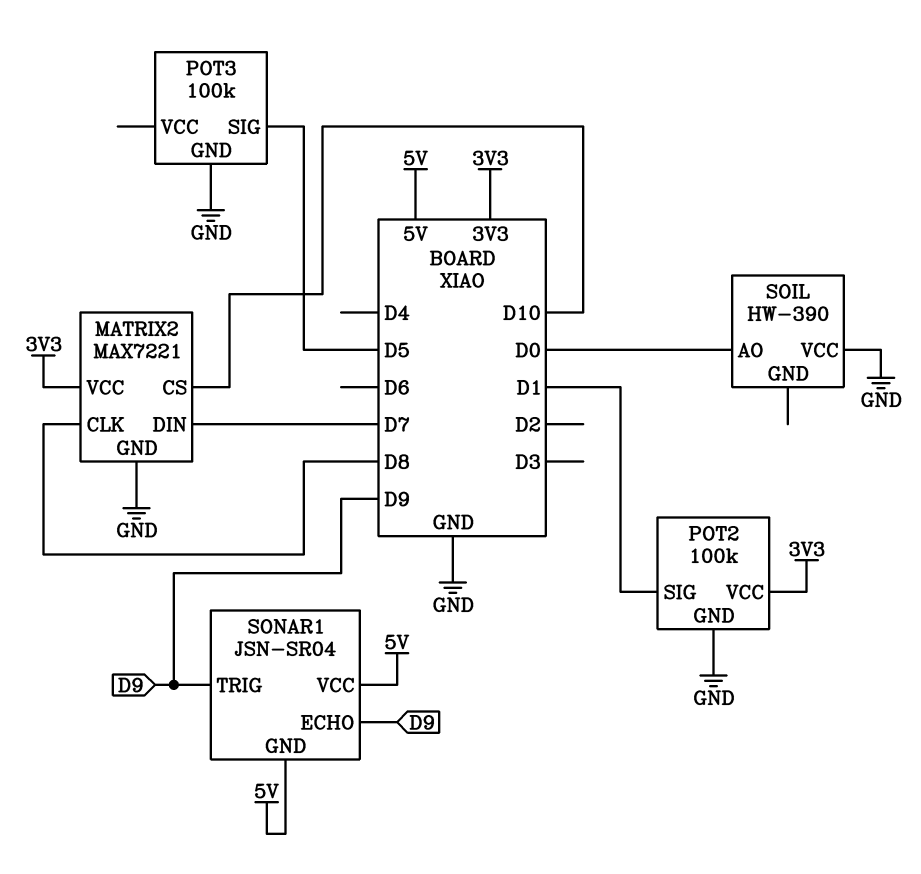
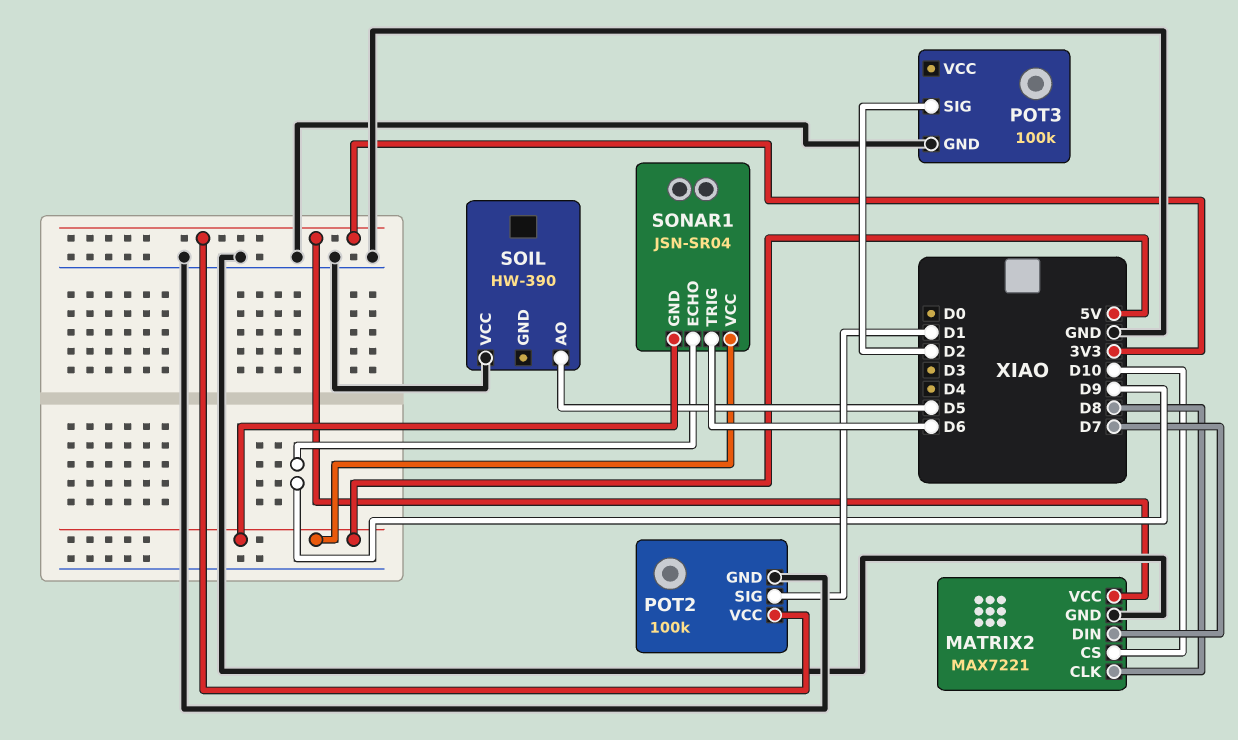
POT3 pin SIG: D5 -> D2
SOIL pin AO: D0 -> D5
SONAR1 pin TRIG: D9 -> D6

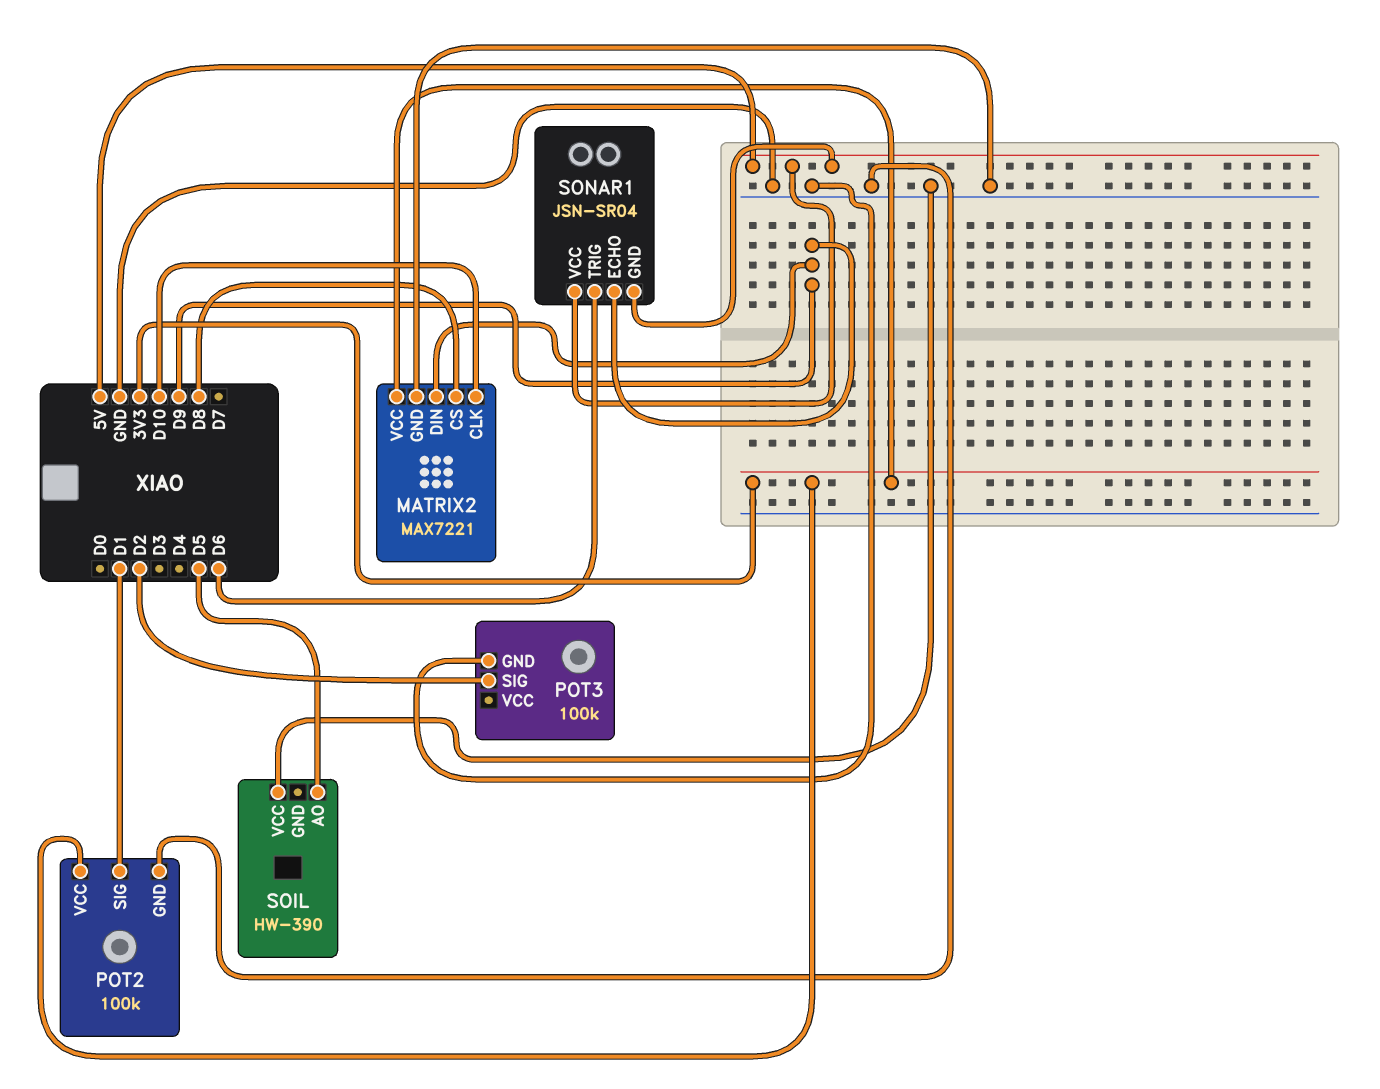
MATRIX2 pin CLK: D8 -> D10
MATRIX2 pin CS: D10 -> D8
MATRIX2 pin DIN: D7 -> D9

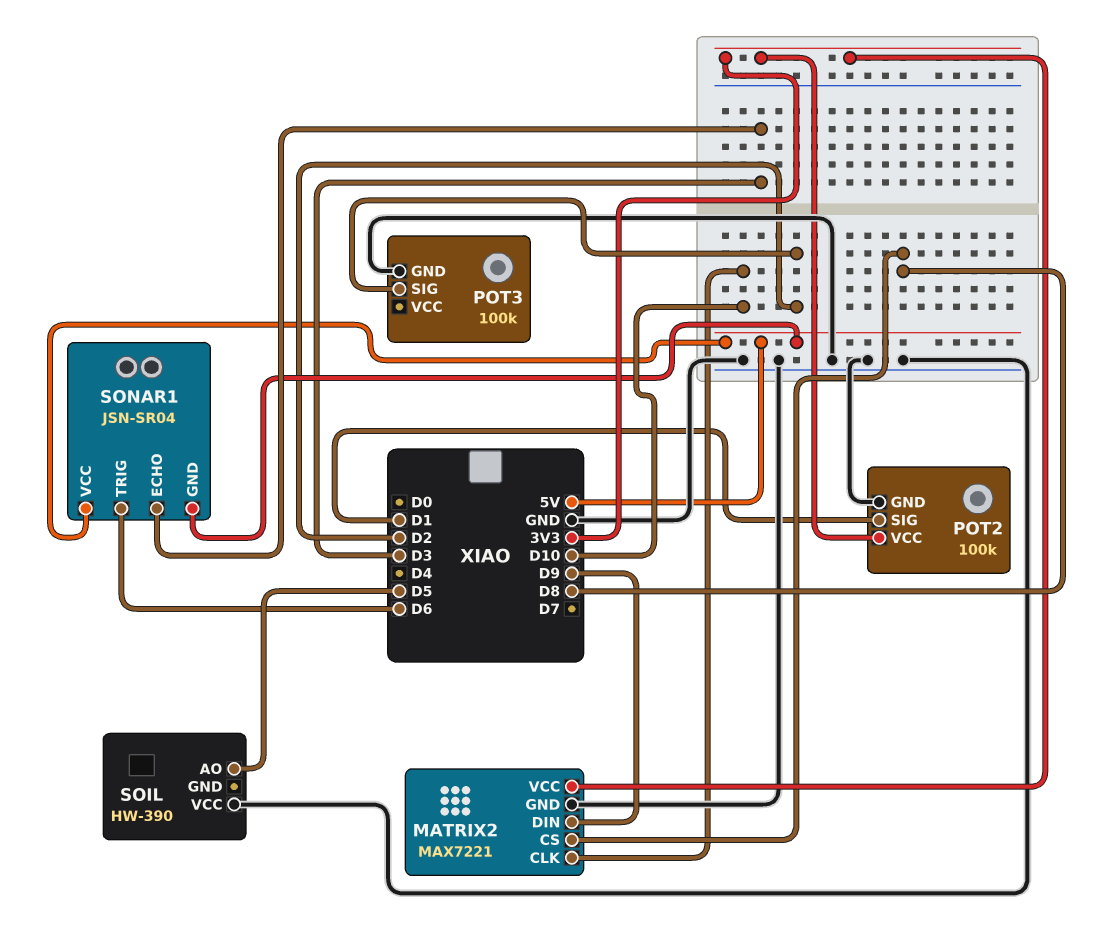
SONAR1 pin ECHO: D9 -> D3

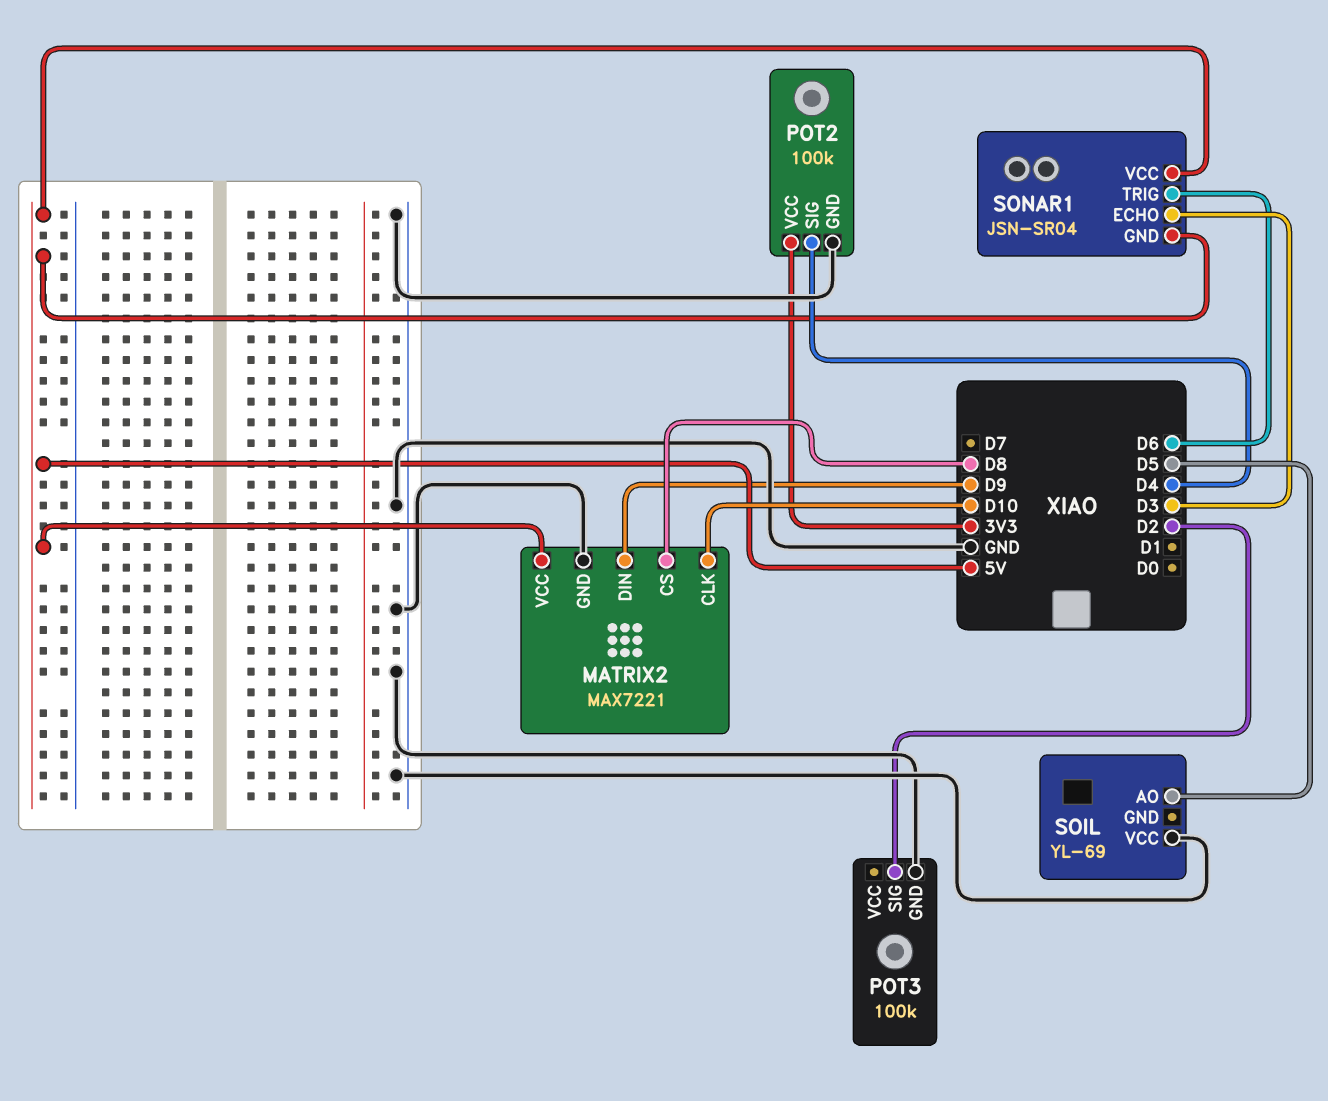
MATRIX2 pin VCC: 3V3 -> 5V
POT2 pin SIG: D1 -> D4
SOIL: HW-390 -> YL-69

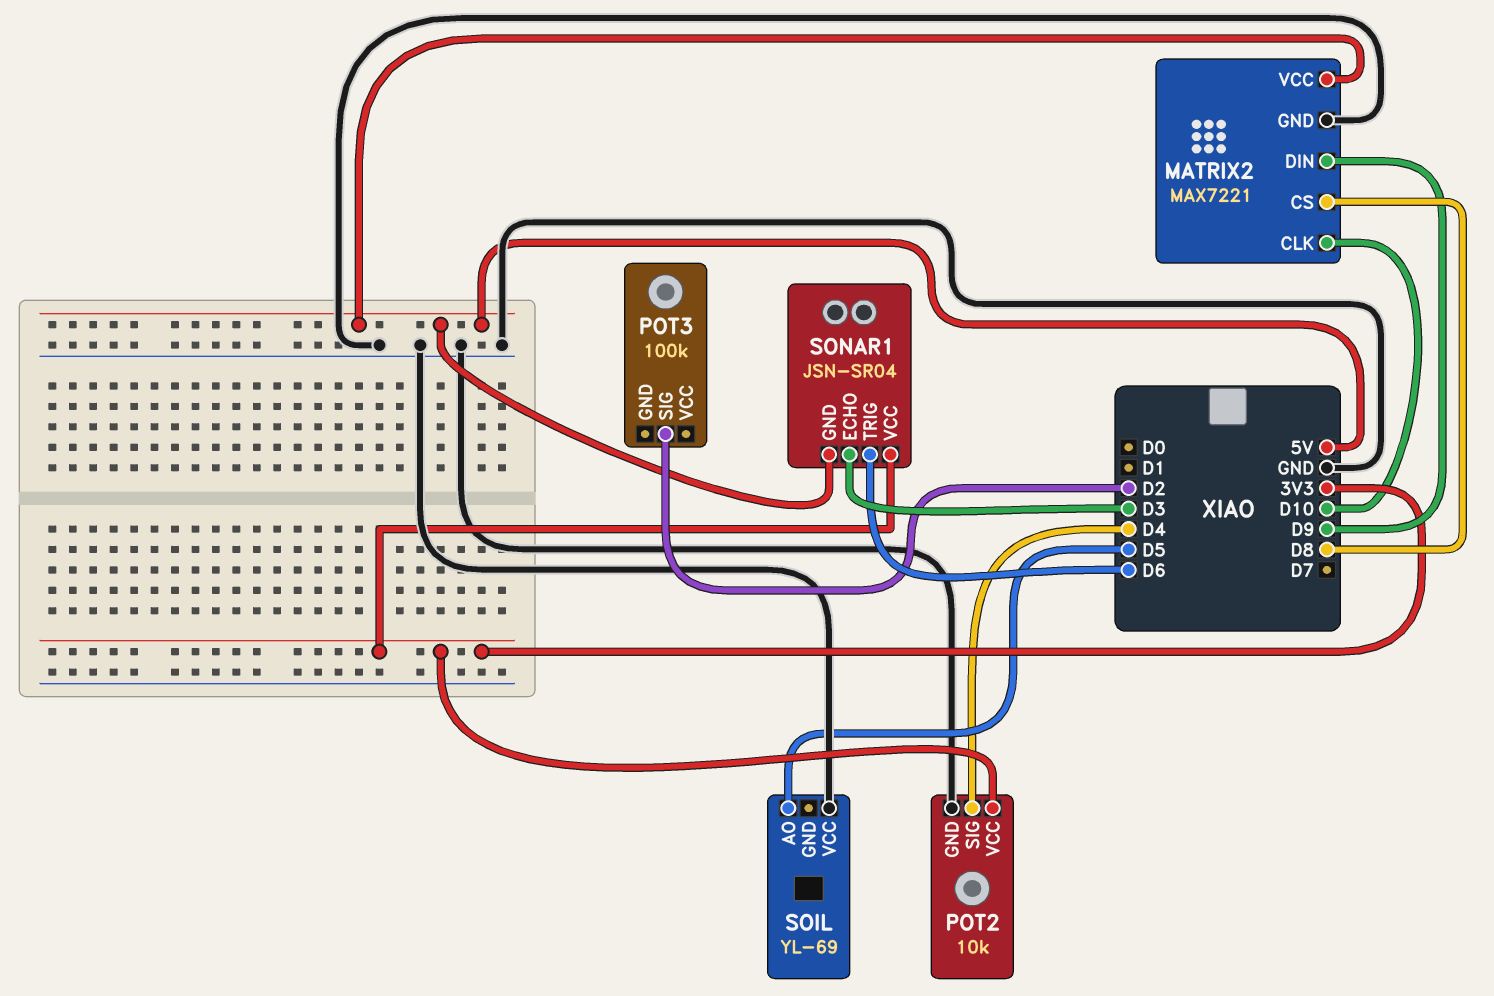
POT2: 100k -> 10k
POT3 pin GND: GND -> none
SONAR1 pin VCC: 5V -> 3V3

